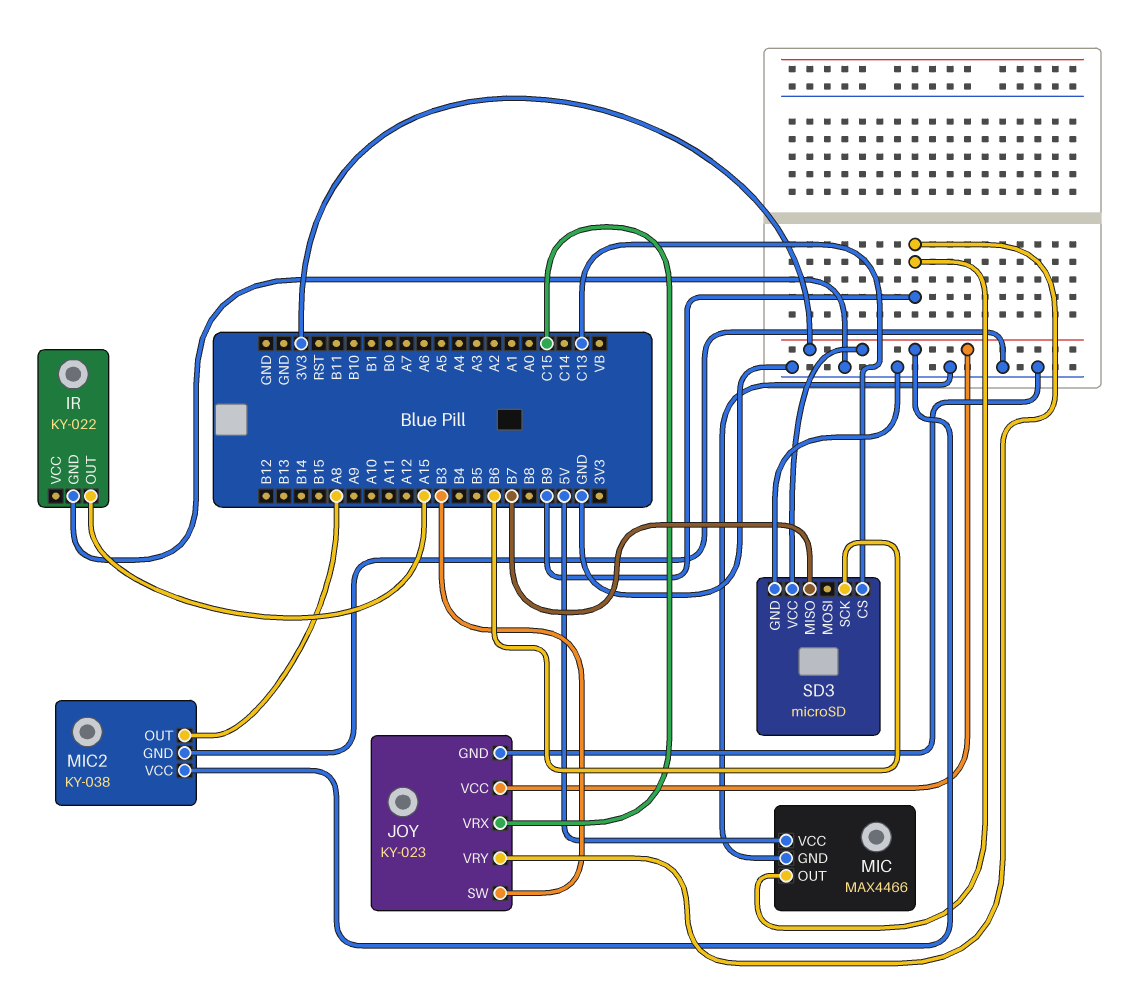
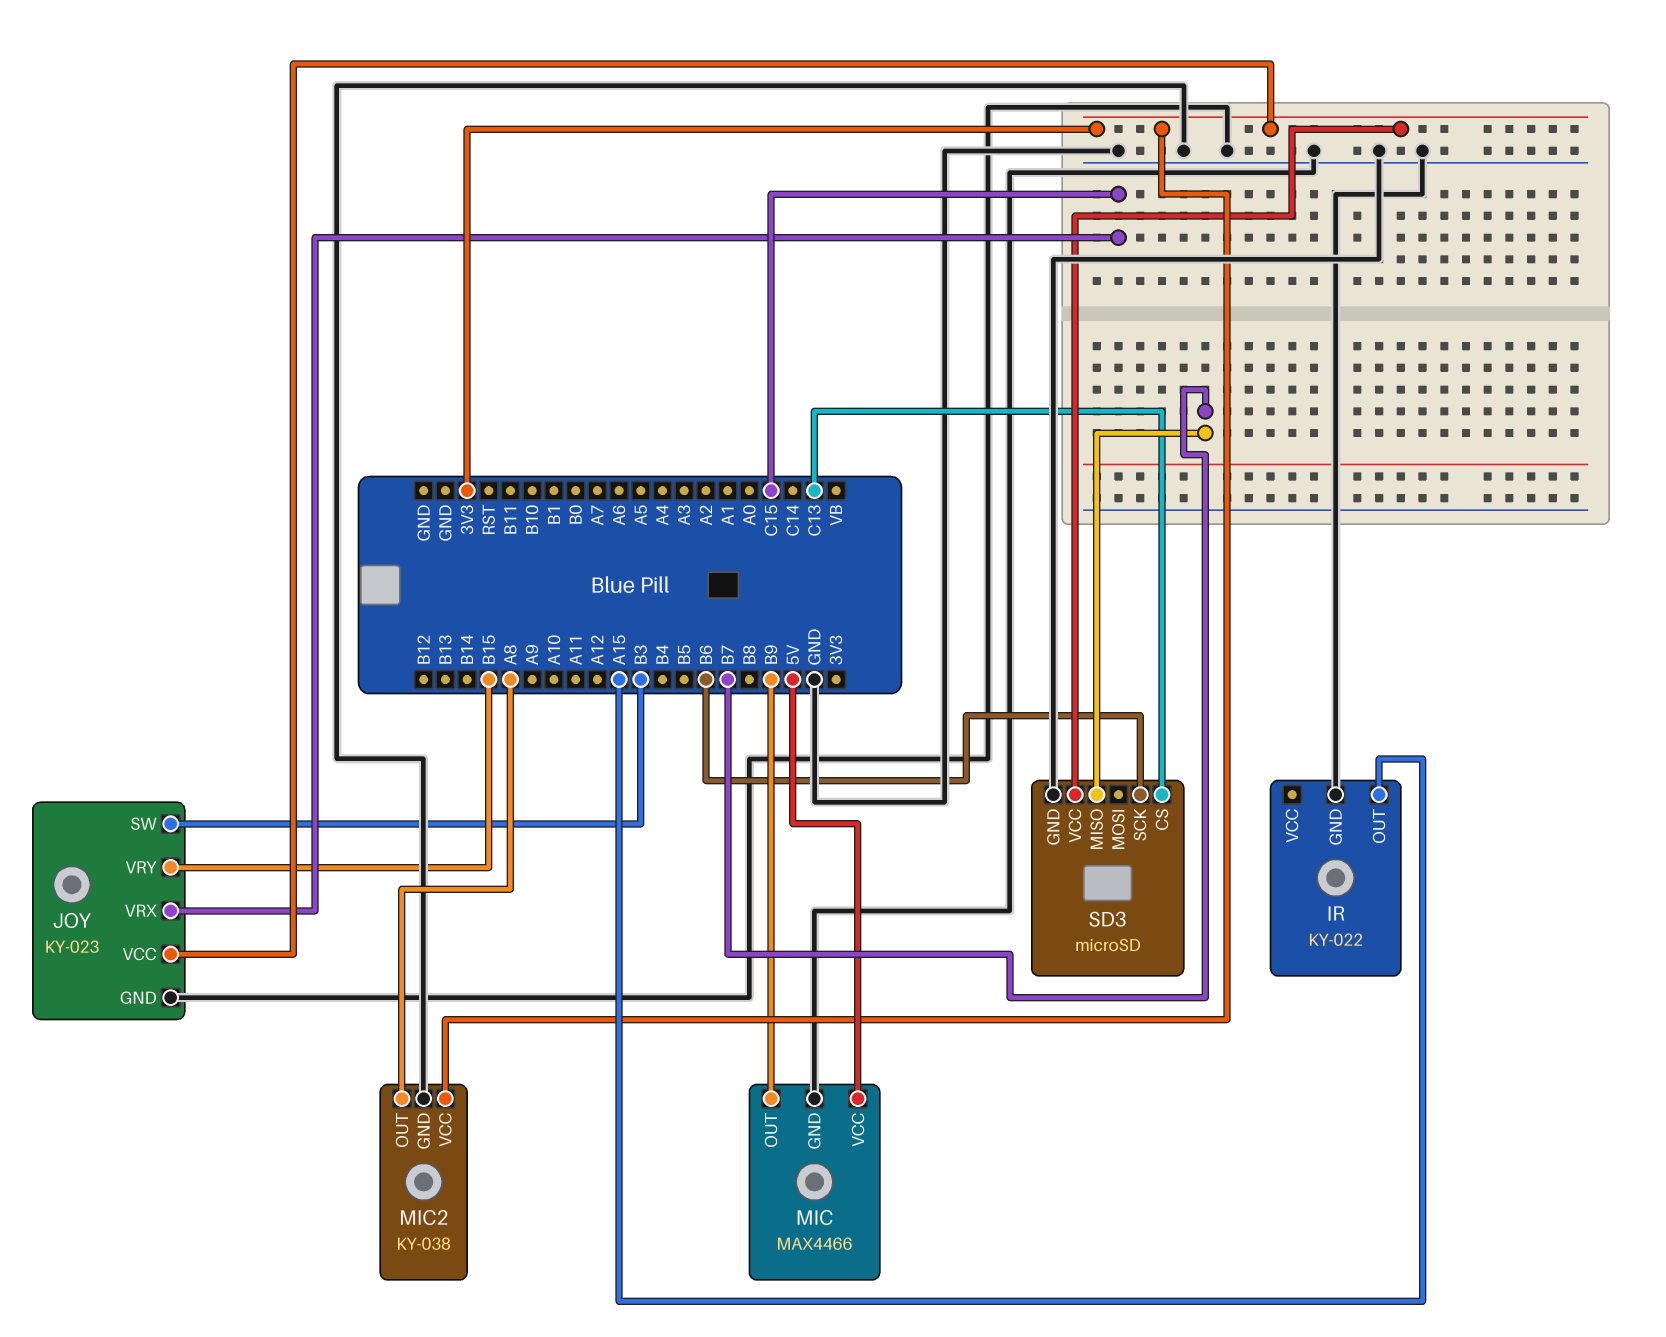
JOY pin VRY: B9 -> B15

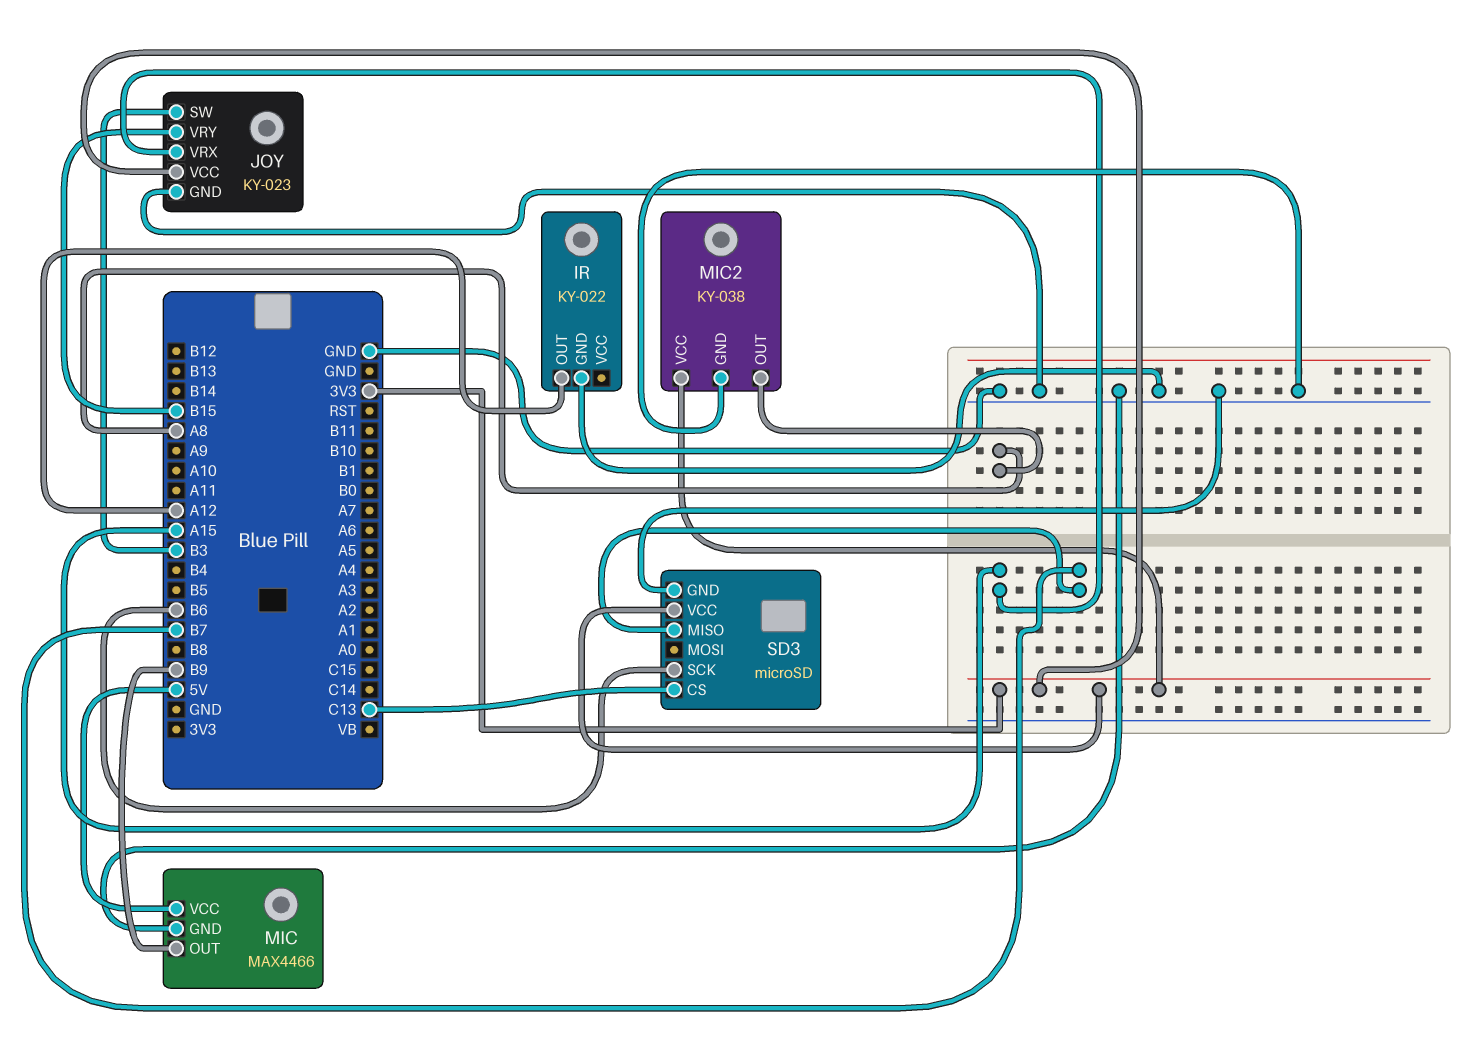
IR pin OUT: A15 -> A12
JOY pin VRX: C15 -> A15

